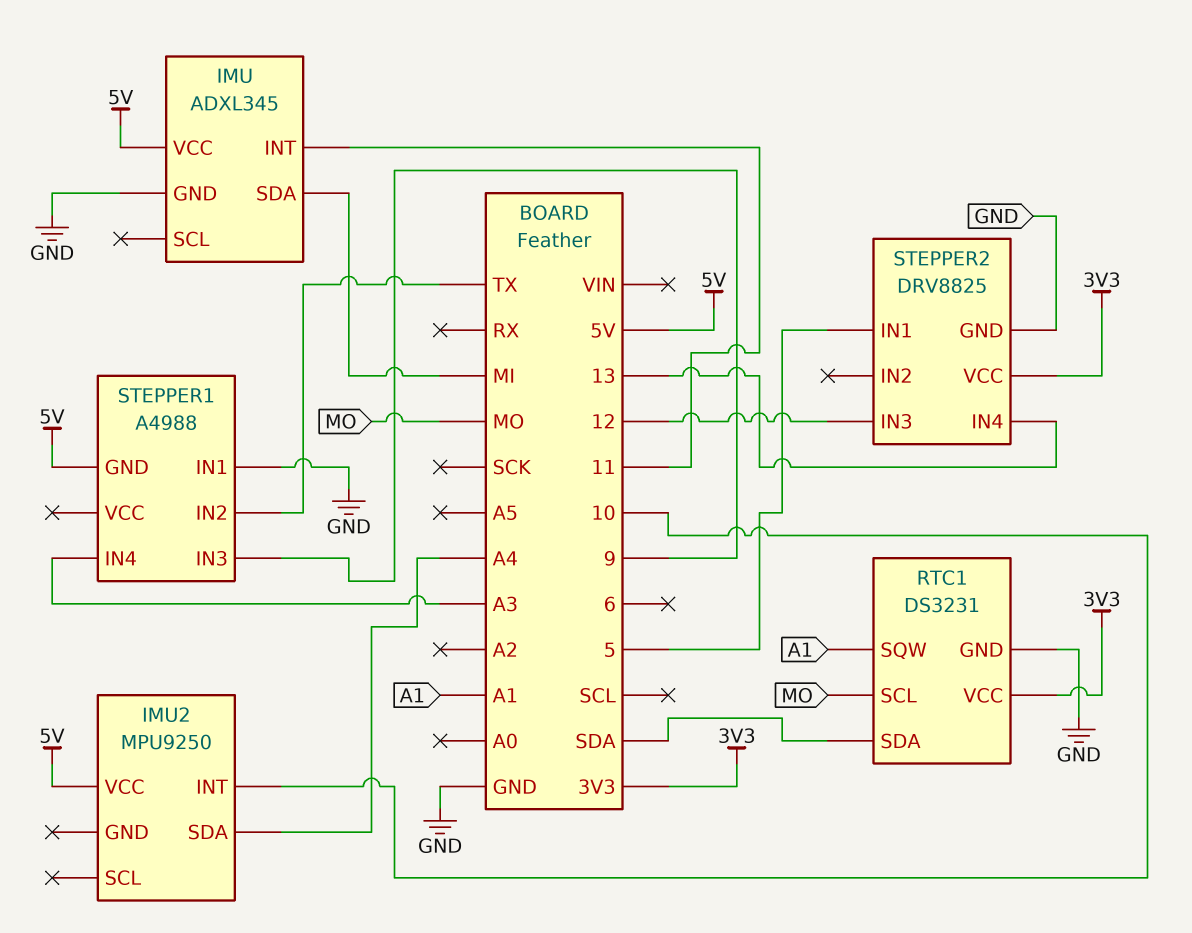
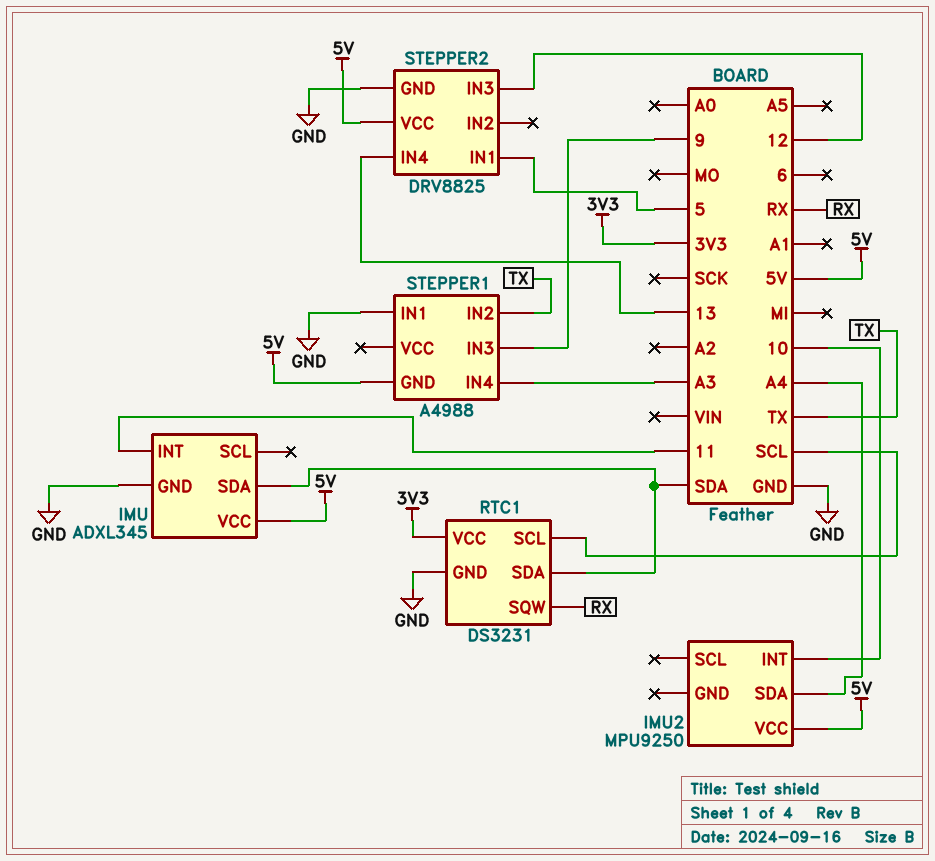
IMU pin SDA: MI -> SDA
RTC1 pin SCL: MO -> SCL
RTC1 pin SQW: A1 -> RX
STEPPER2 pin VCC: 3V3 -> 5V

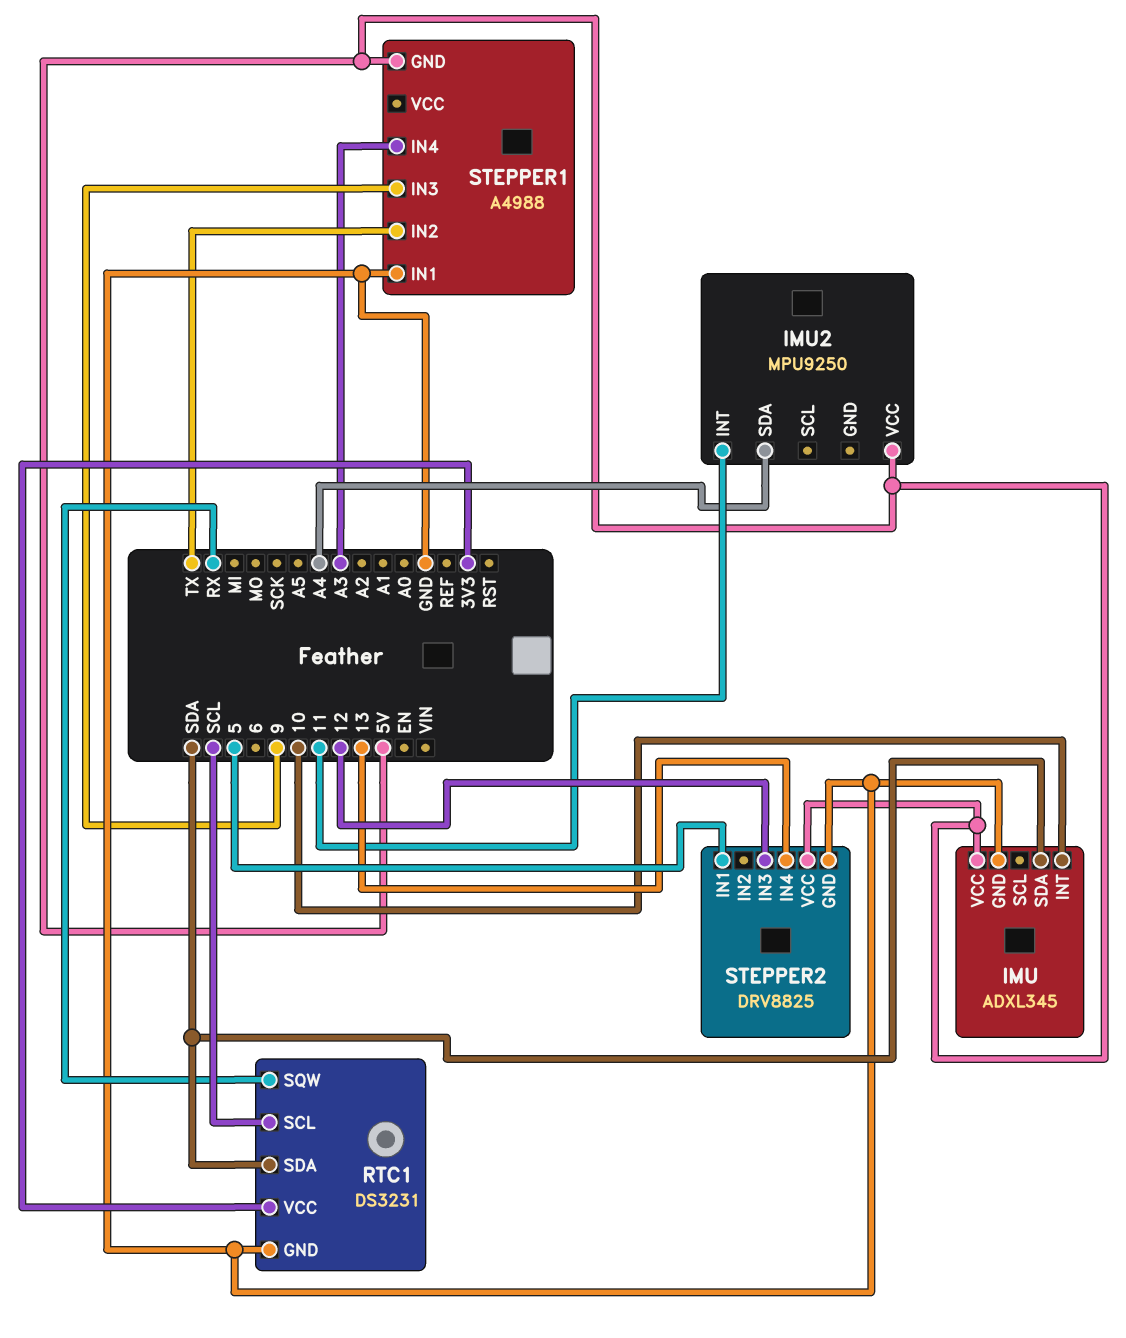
IMU pin INT: 11 -> 10
IMU2 pin INT: 10 -> 11

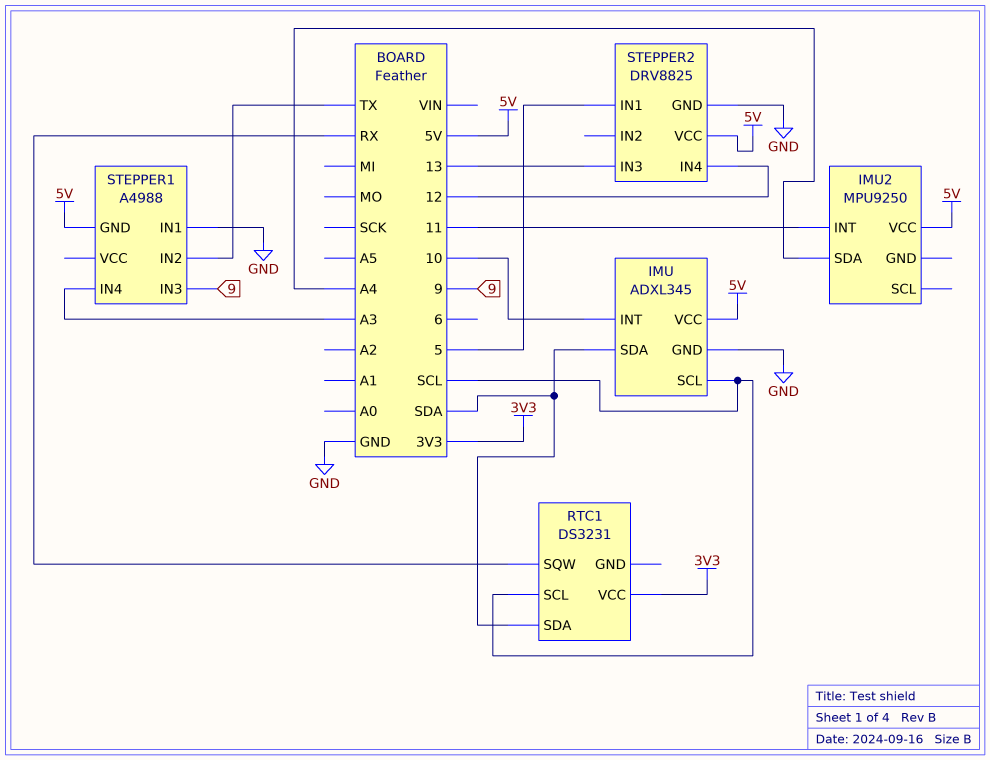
IMU pin SCL: none -> SCL
RTC1 pin GND: GND -> none
STEPPER2 pin IN3: 12 -> 13
STEPPER2 pin IN4: 13 -> 12

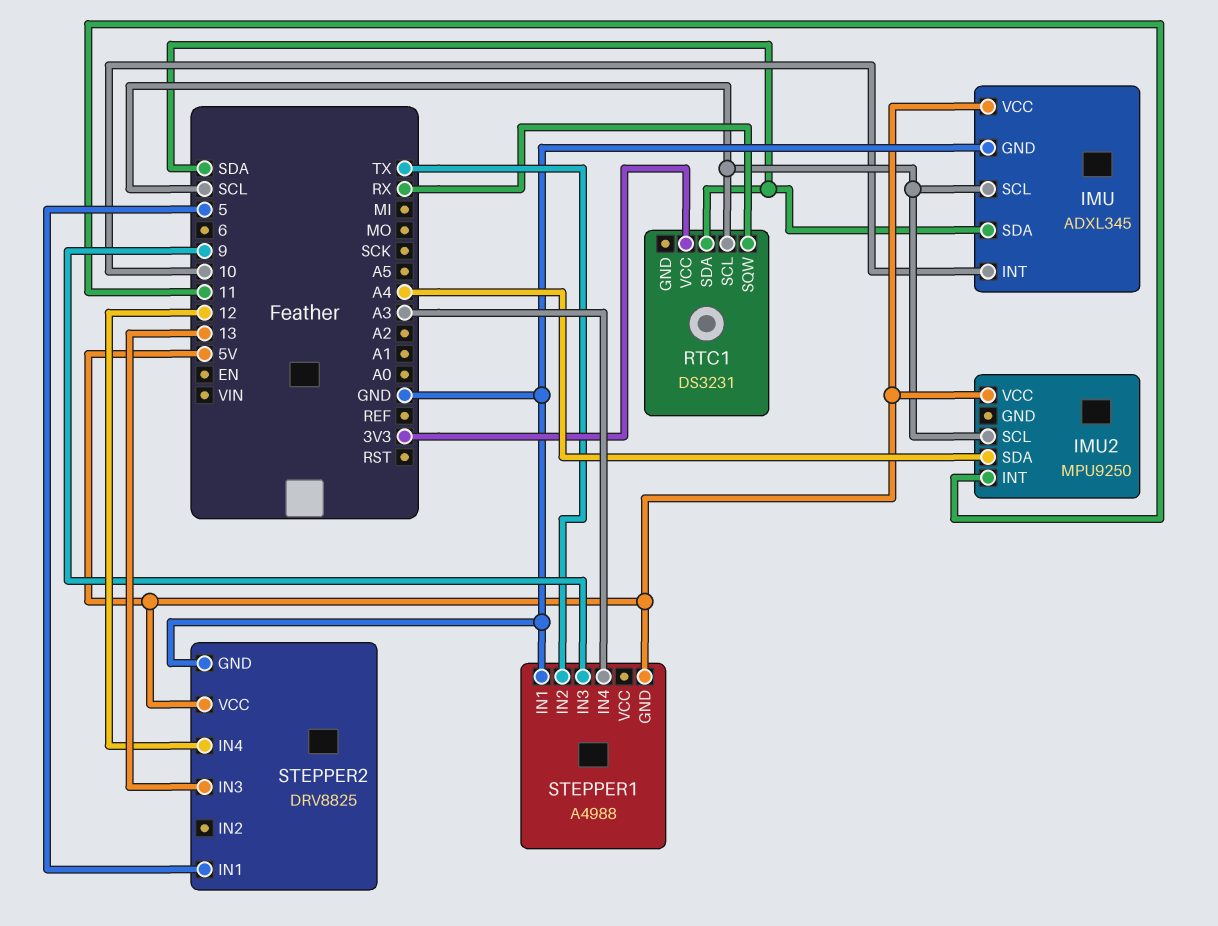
IMU2 pin SCL: none -> SCL

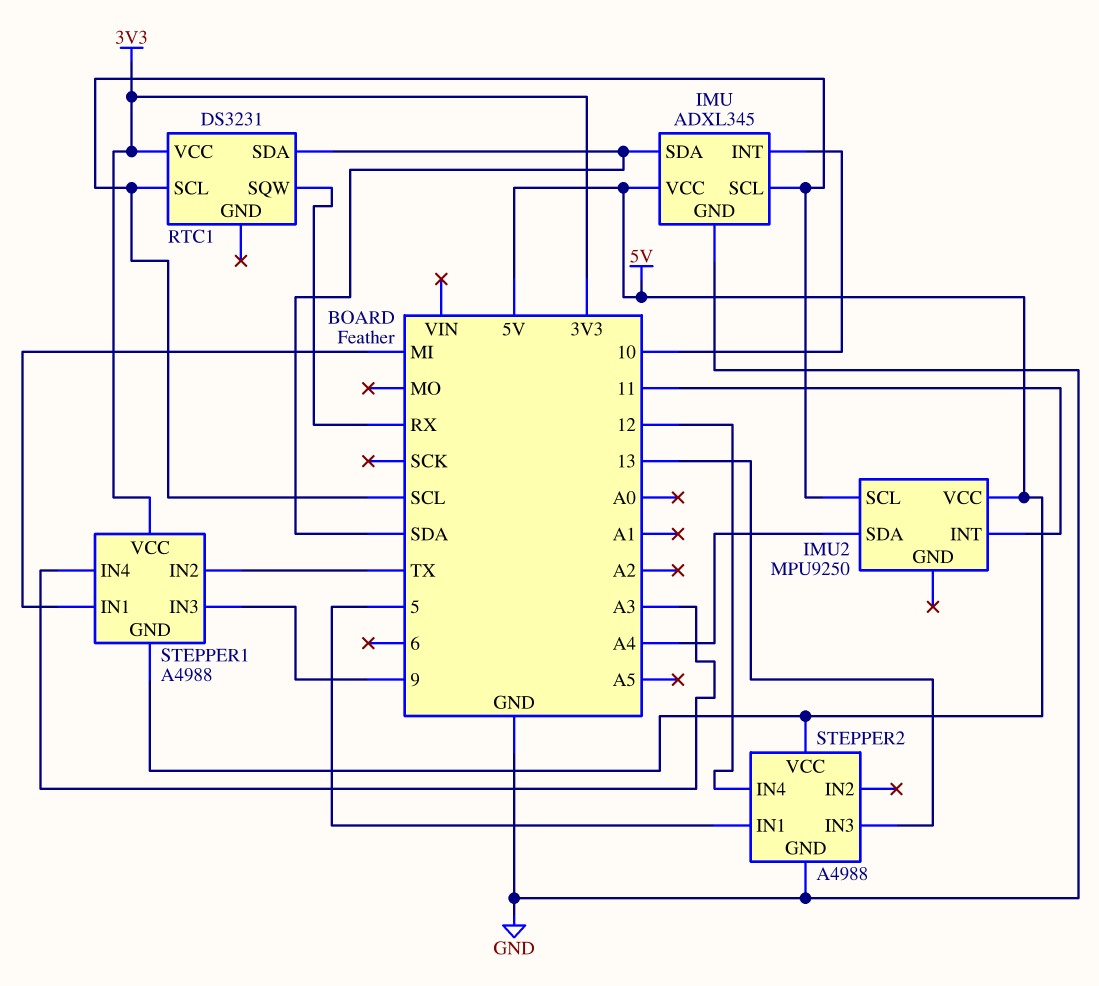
STEPPER1 pin IN1: GND -> MI
STEPPER1 pin VCC: none -> 3V3
STEPPER2: DRV8825 -> A4988

